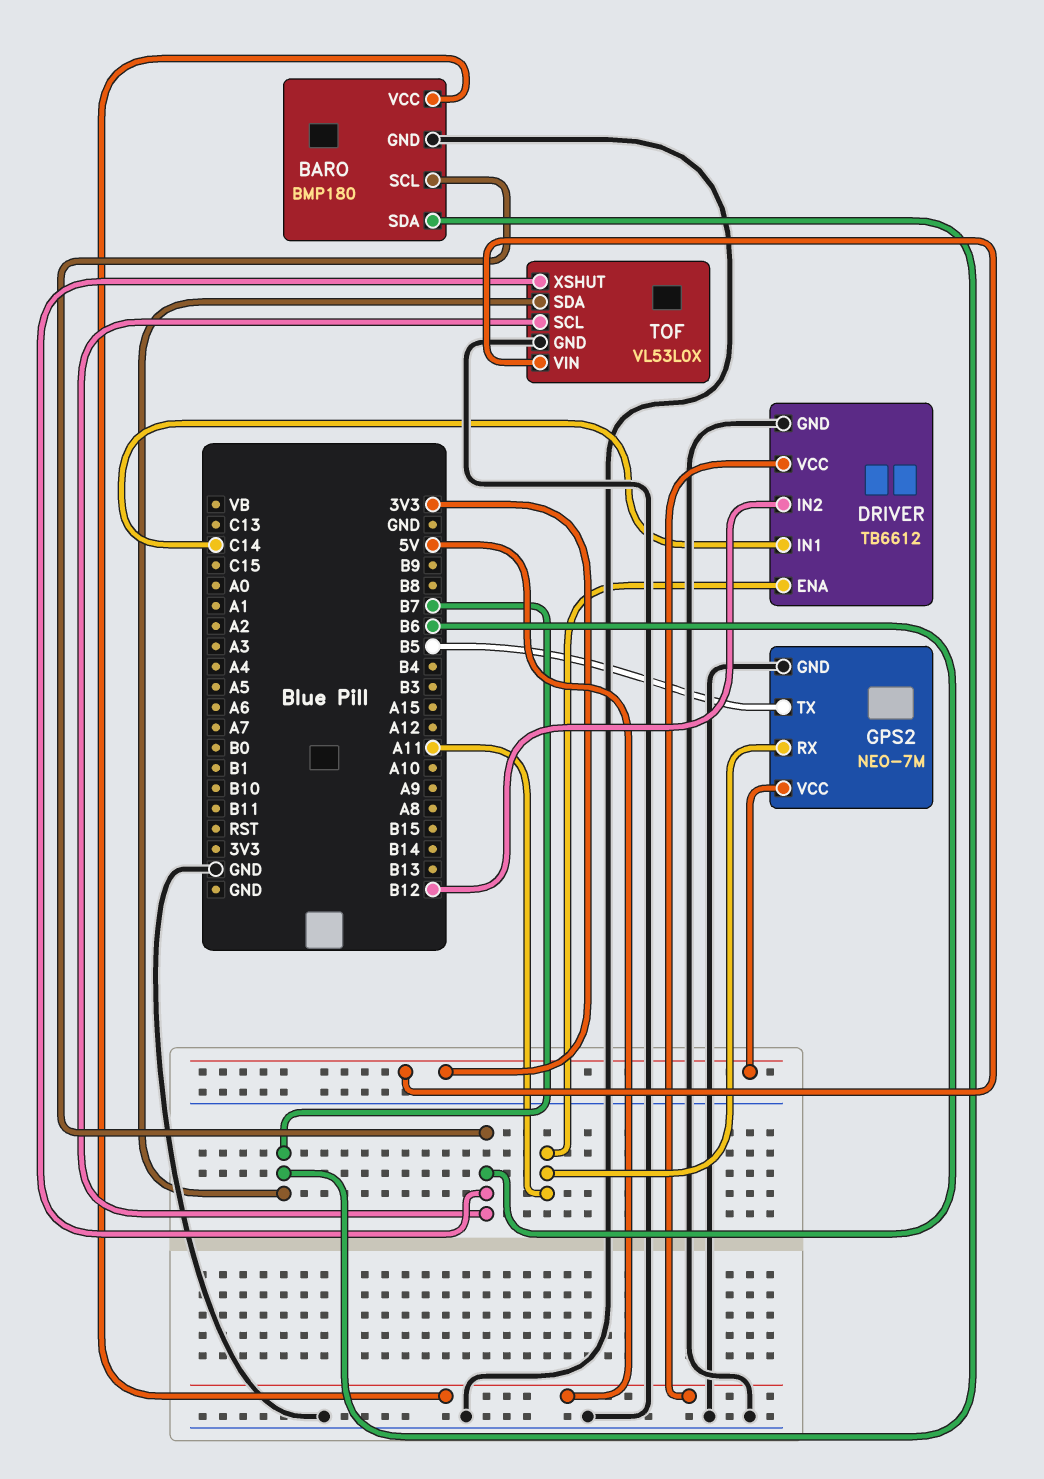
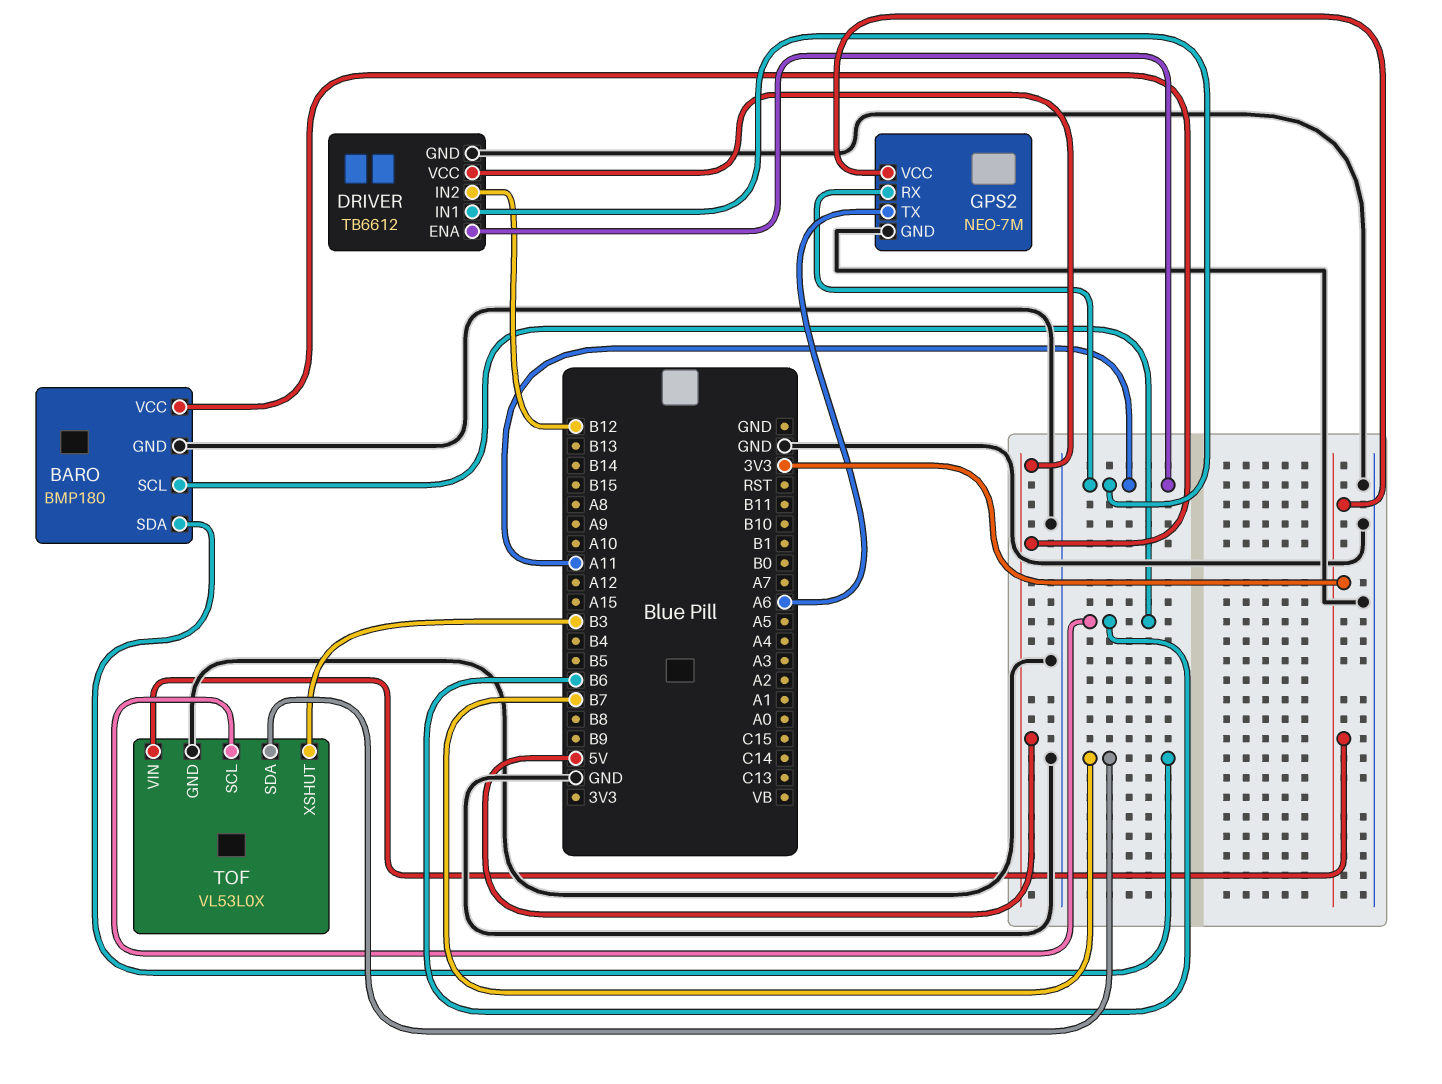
DRIVER pin IN1: C14 -> A11
GPS2 pin TX: B5 -> A6
TOF pin XSHUT: B6 -> B3

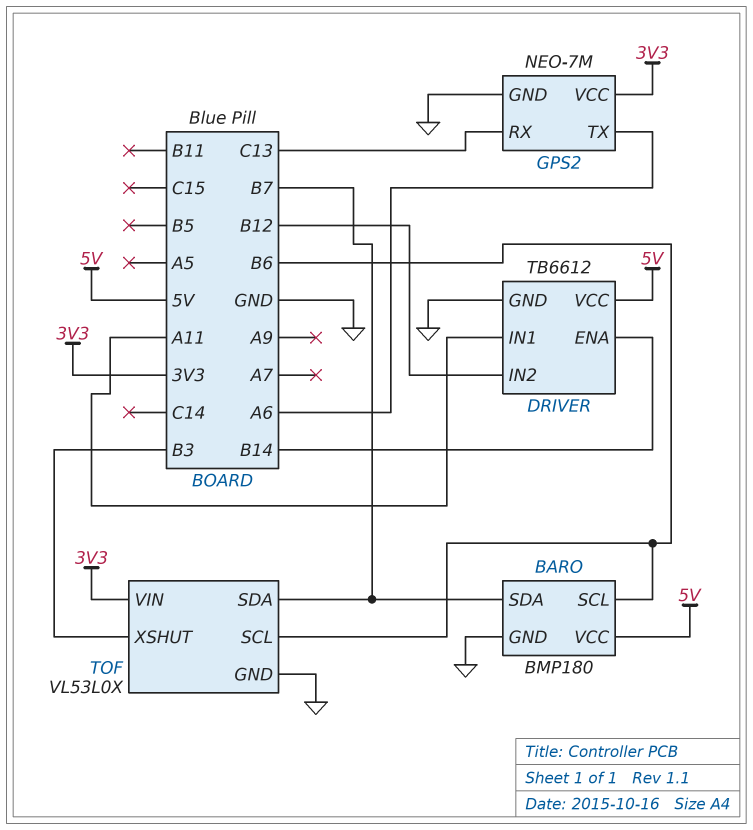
DRIVER pin ENA: A11 -> B14
GPS2 pin RX: A11 -> C13

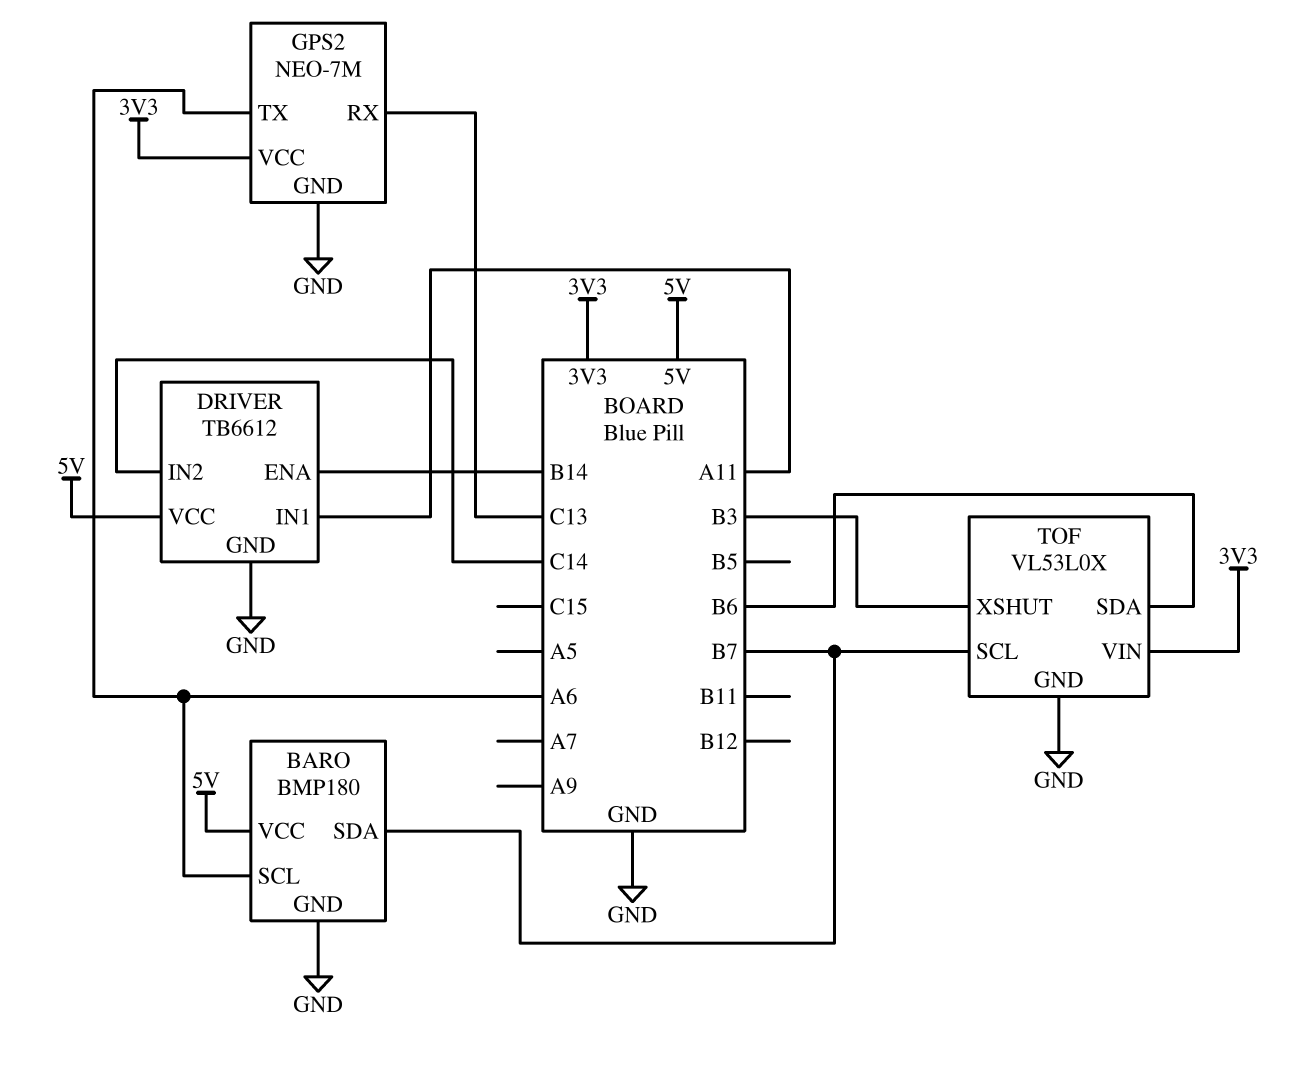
BARO pin SCL: B6 -> A6
DRIVER pin IN2: B12 -> C14
TOF pin SCL: B6 -> B7
TOF pin SDA: B7 -> B6

